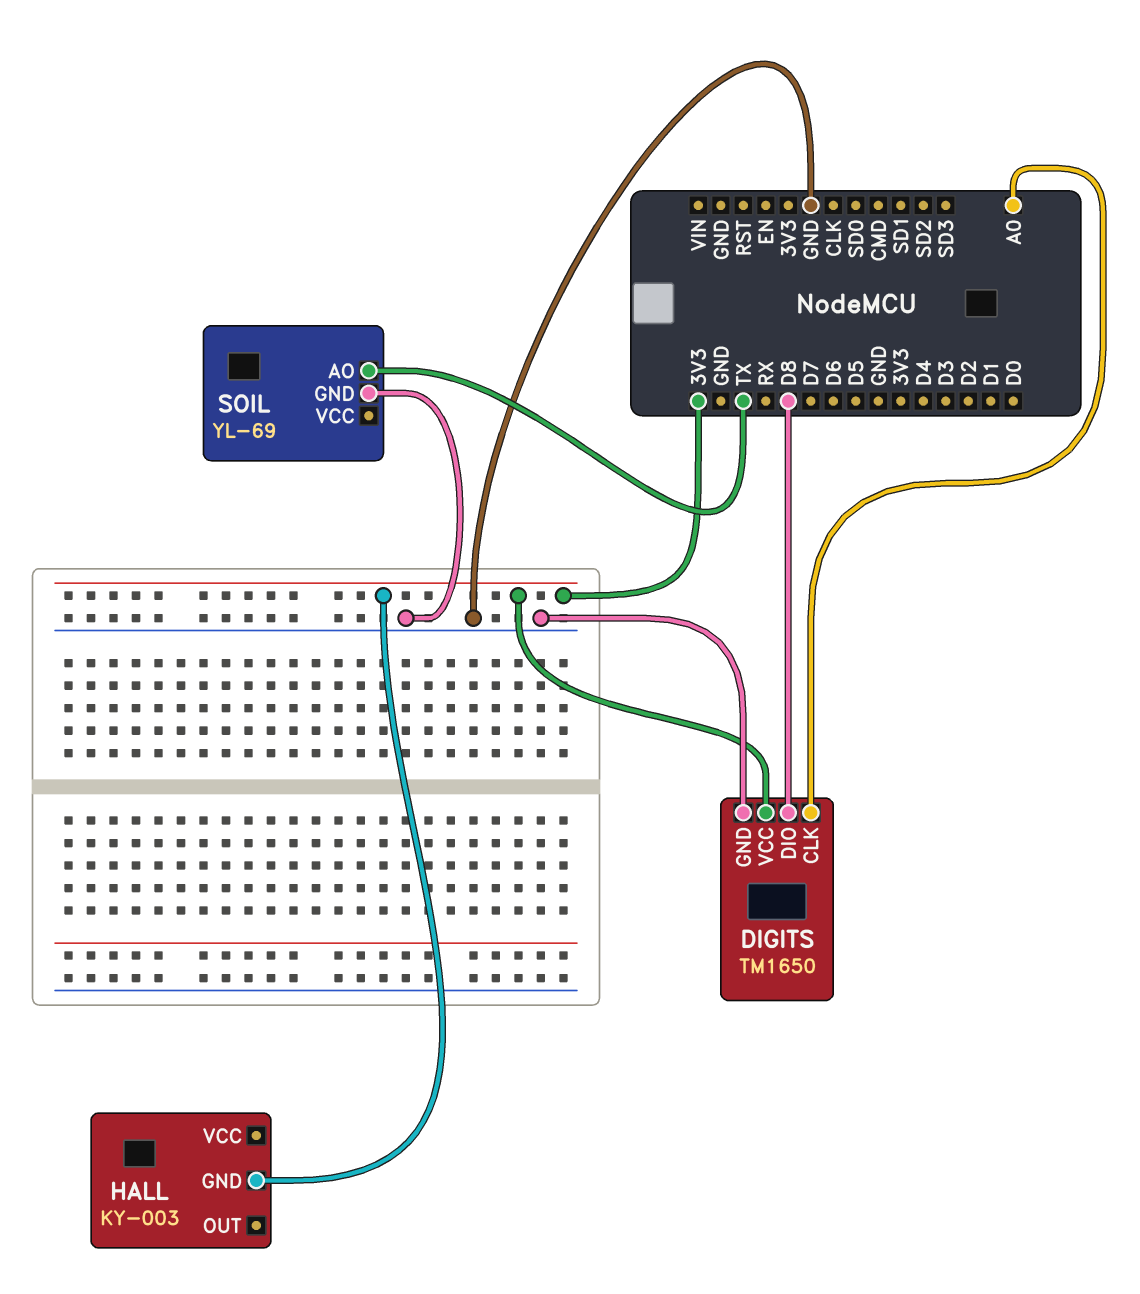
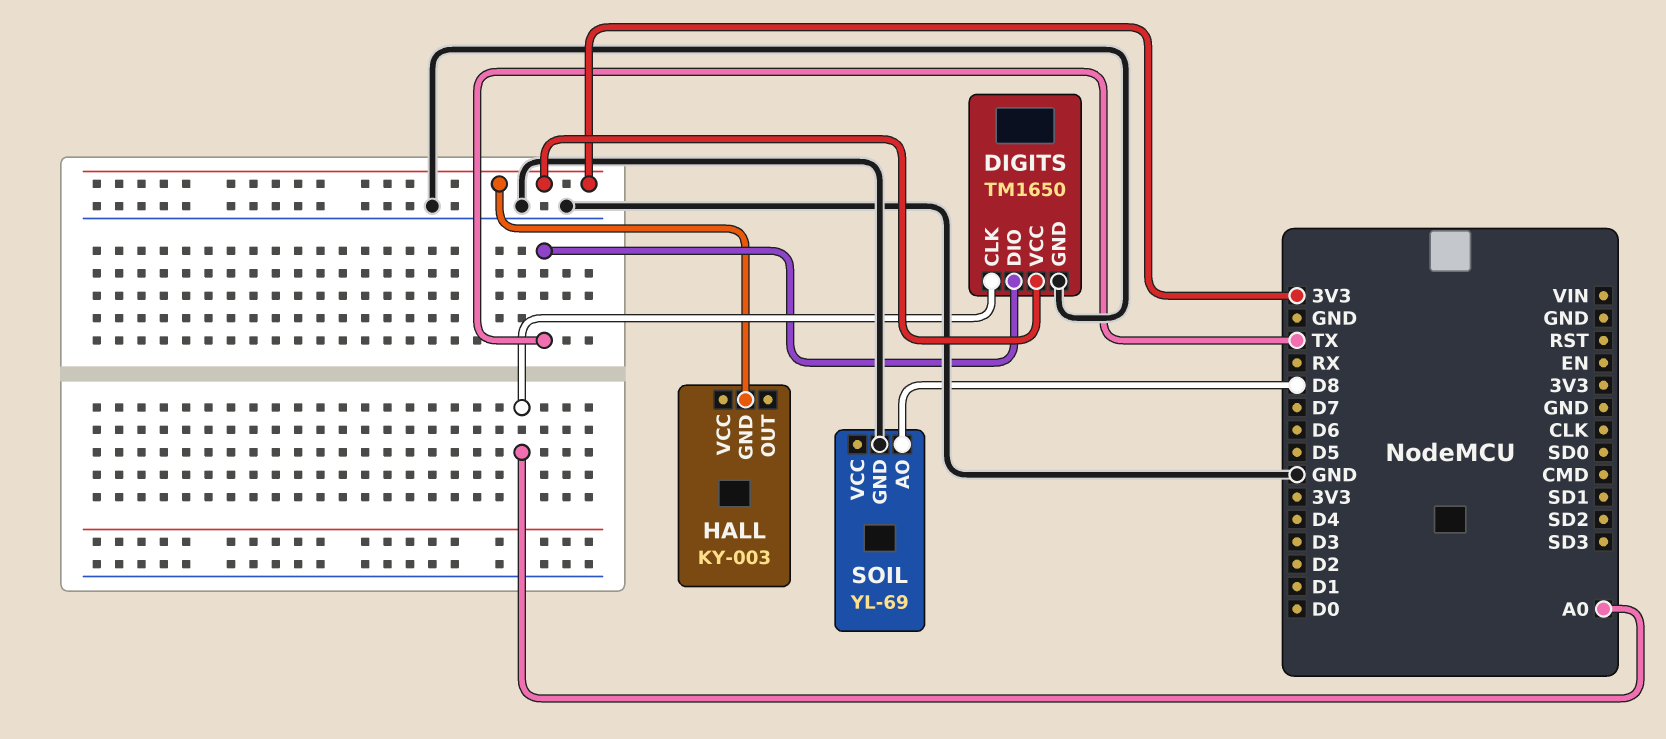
DIGITS pin DIO: D8 -> TX
SOIL pin AO: TX -> D8

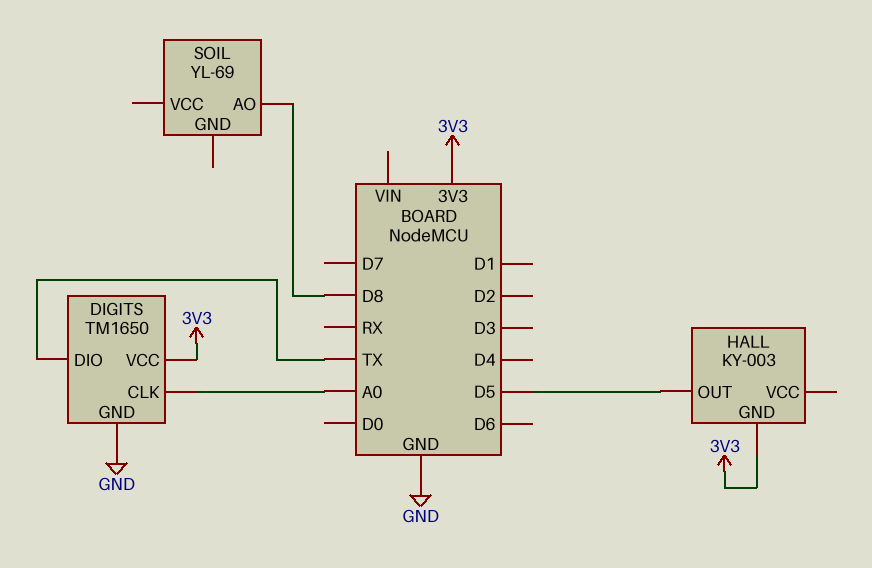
HALL pin OUT: none -> D5
SOIL pin GND: GND -> none

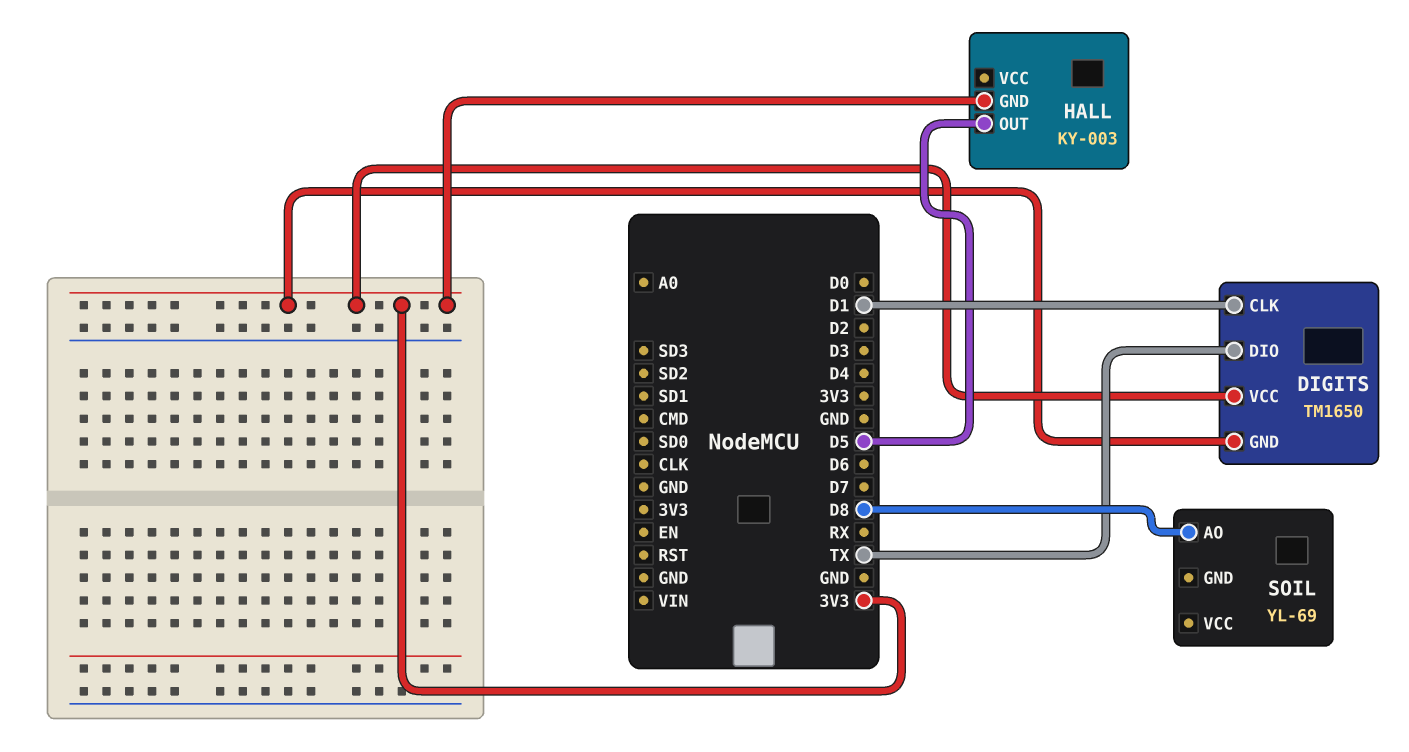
DIGITS pin CLK: A0 -> D1
DIGITS pin GND: GND -> 3V3

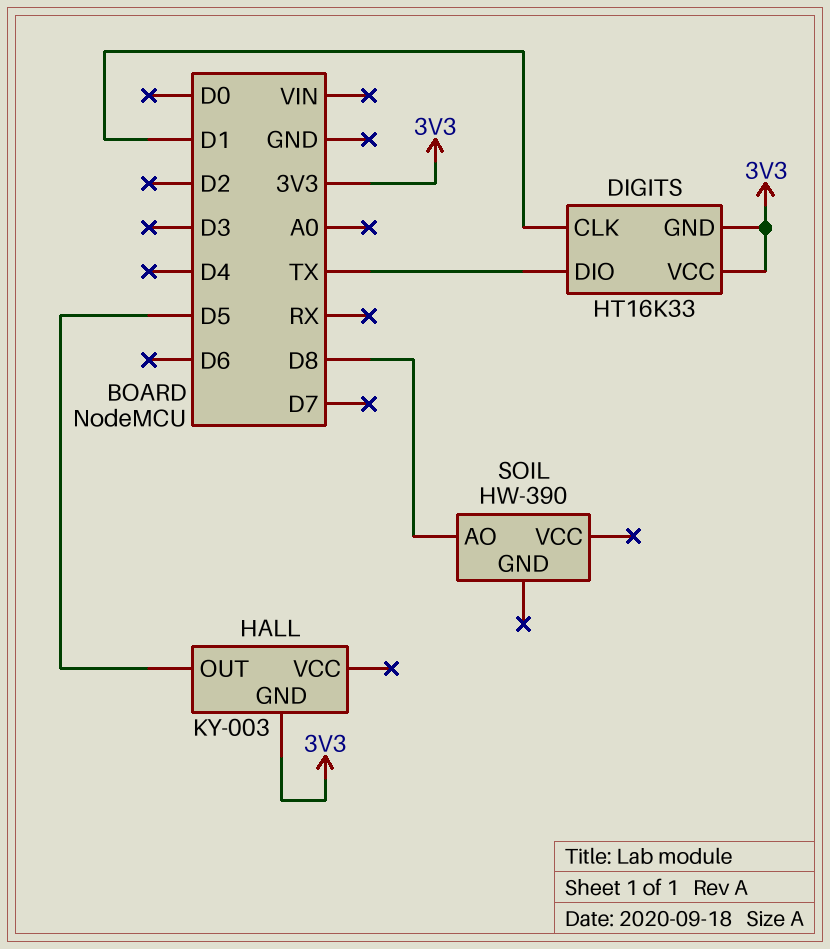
DIGITS: TM1650 -> HT16K33
SOIL: YL-69 -> HW-390

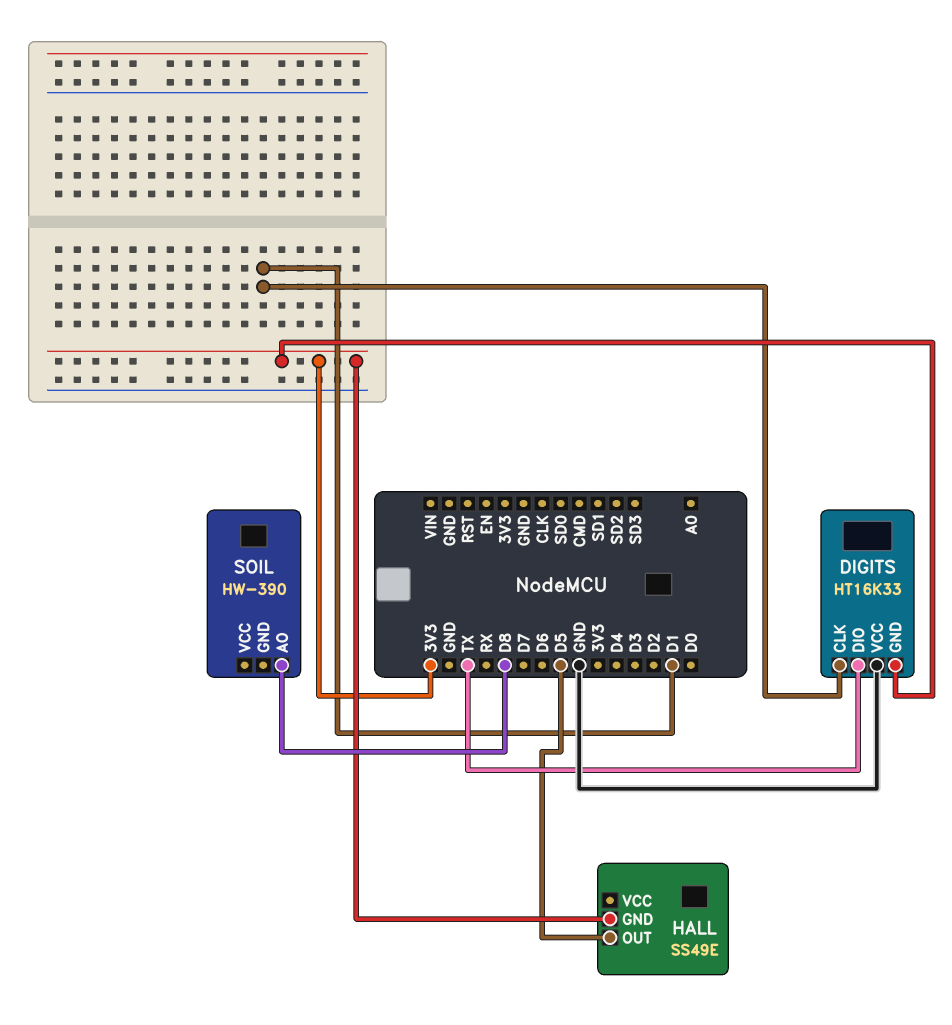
DIGITS pin VCC: 3V3 -> GND
HALL: KY-003 -> SS49E

